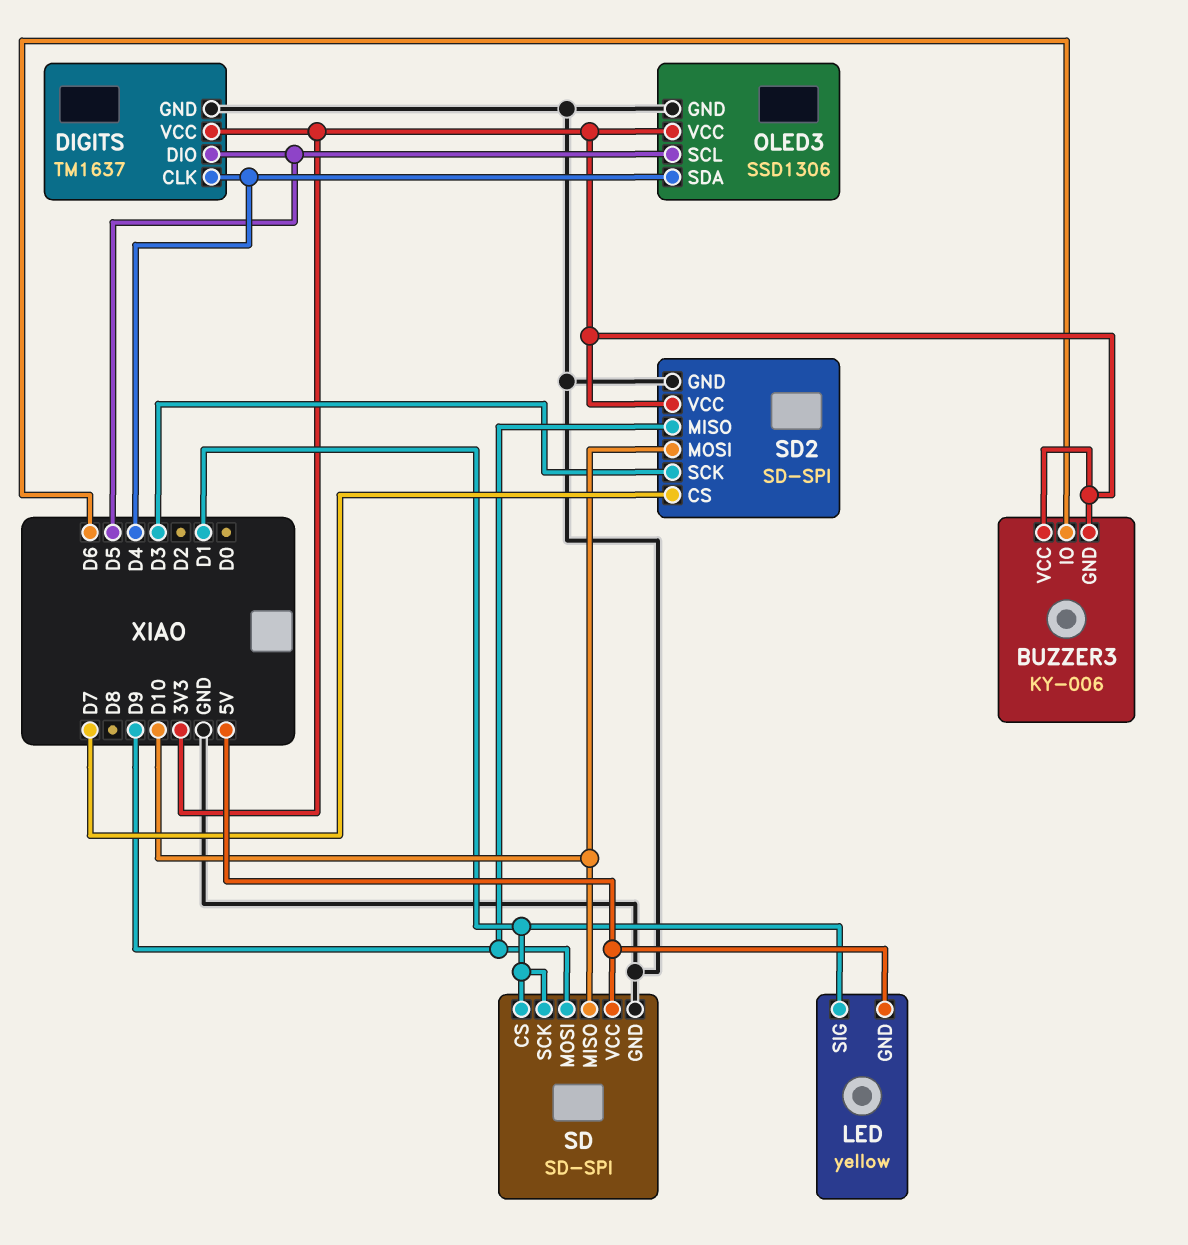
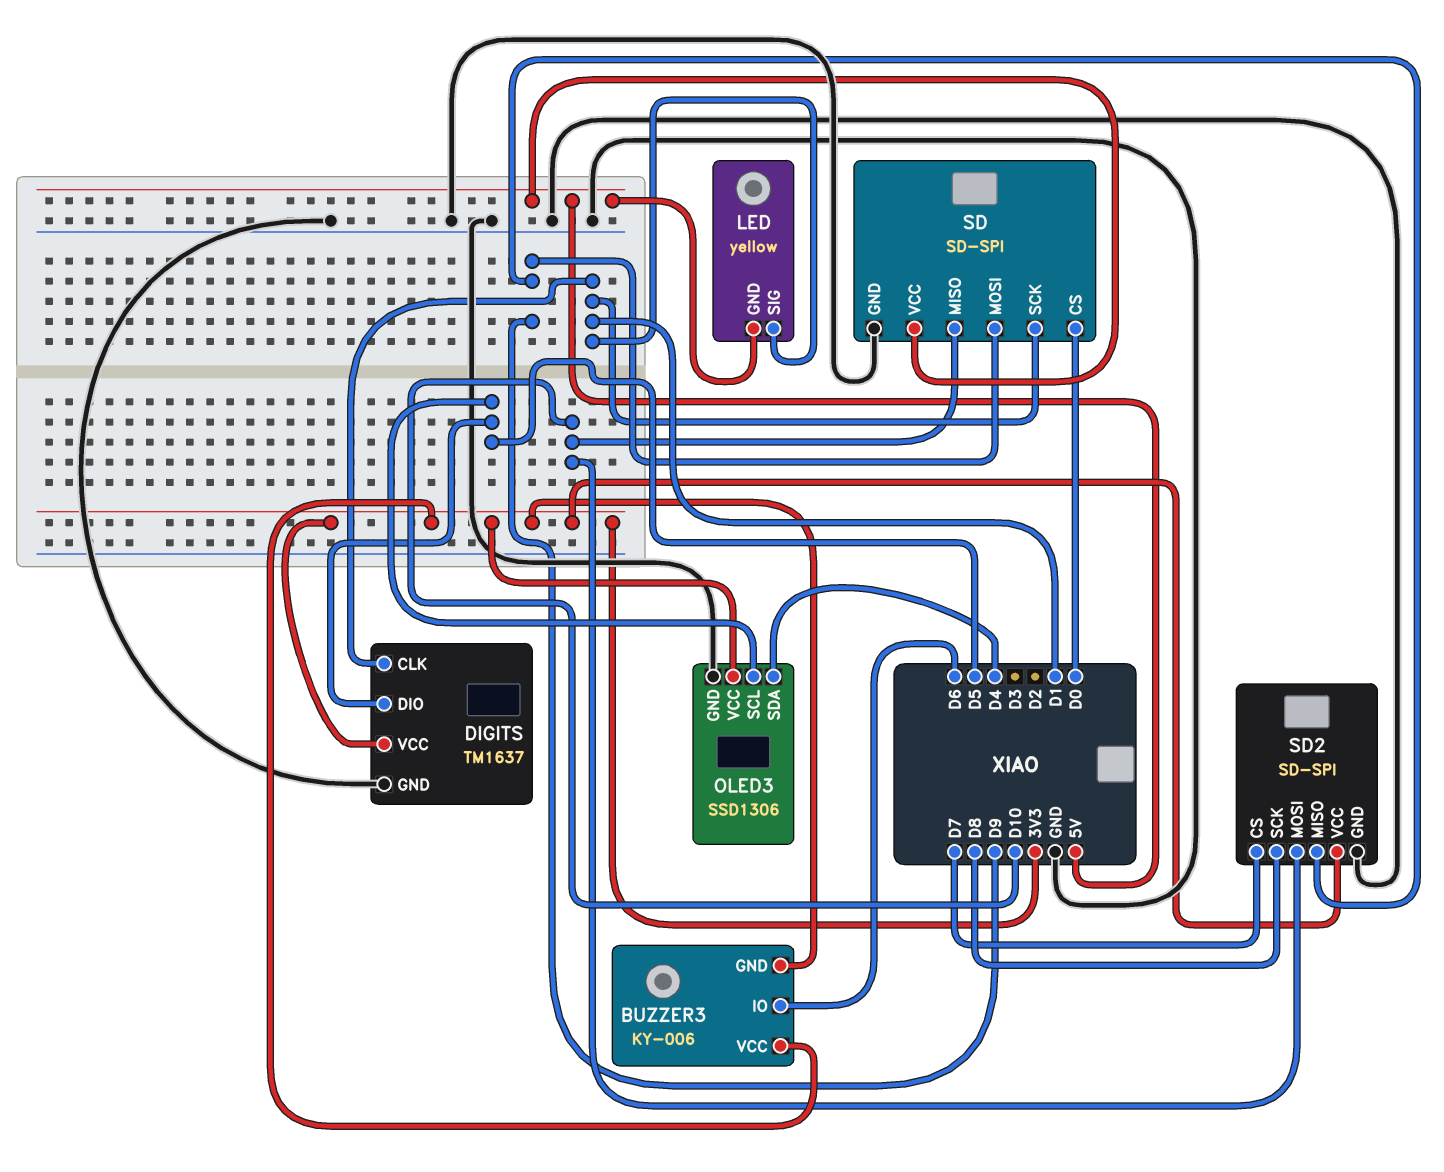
DIGITS pin CLK: D4 -> D1
SD pin CS: D1 -> D0
SD2 pin SCK: D3 -> D8

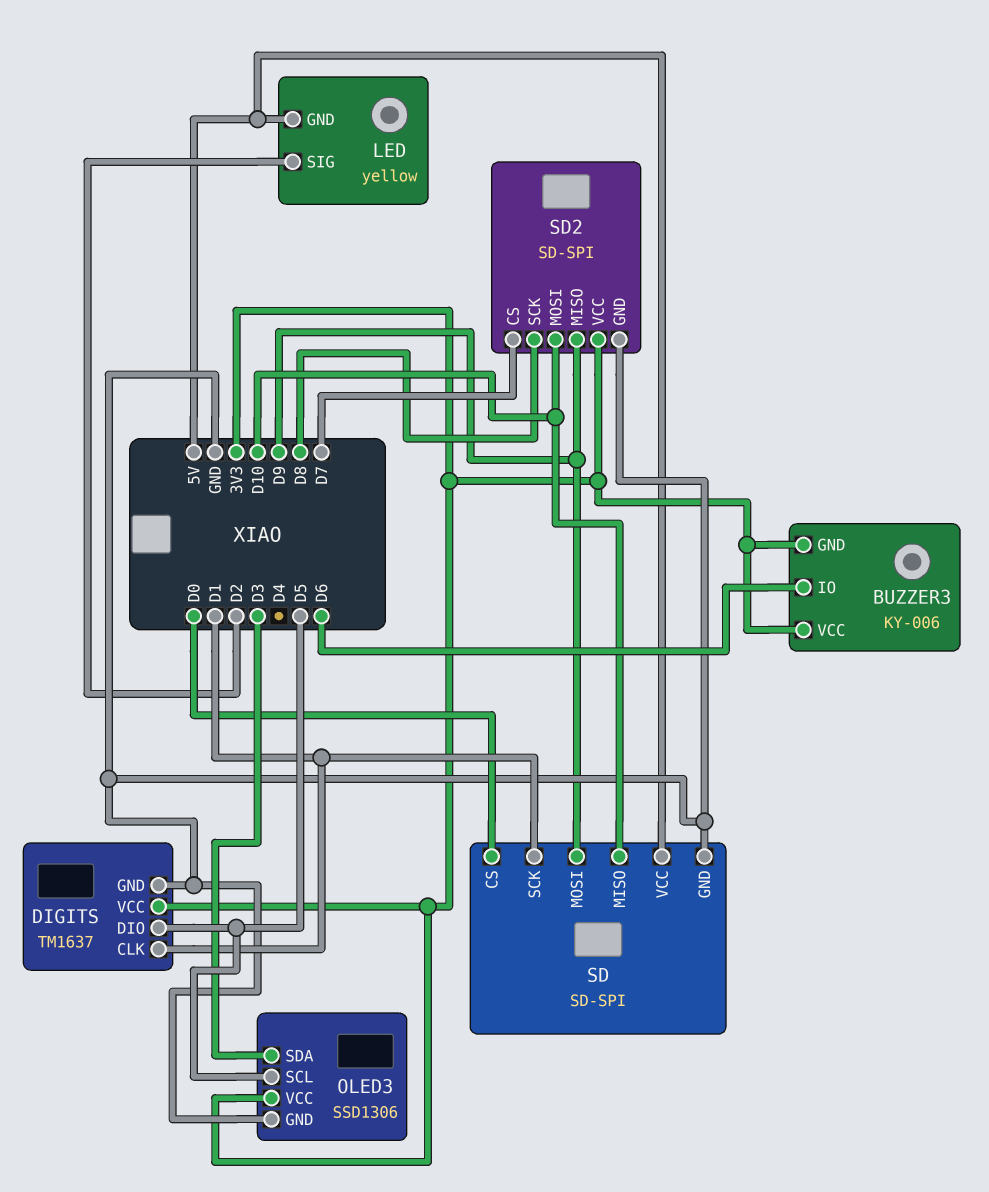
LED pin SIG: D1 -> D2
OLED3 pin SDA: D4 -> D3

